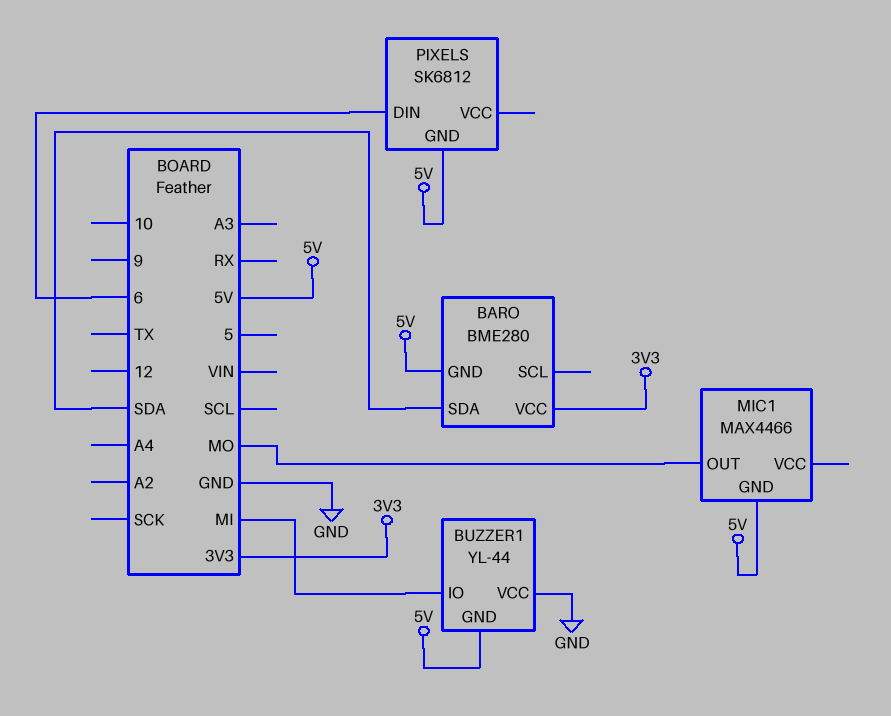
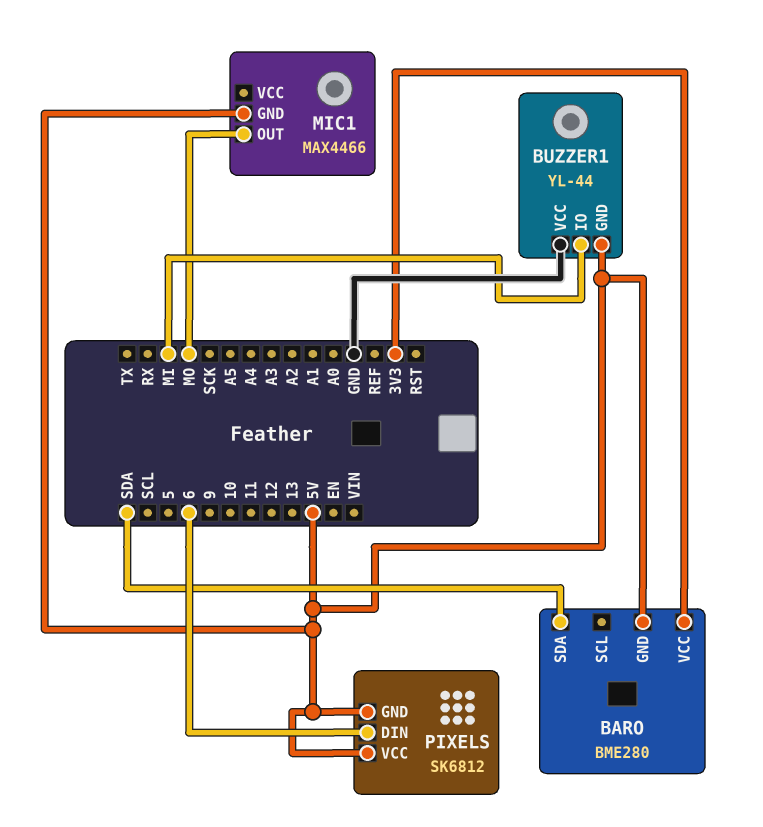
PIXELS pin VCC: none -> 5V

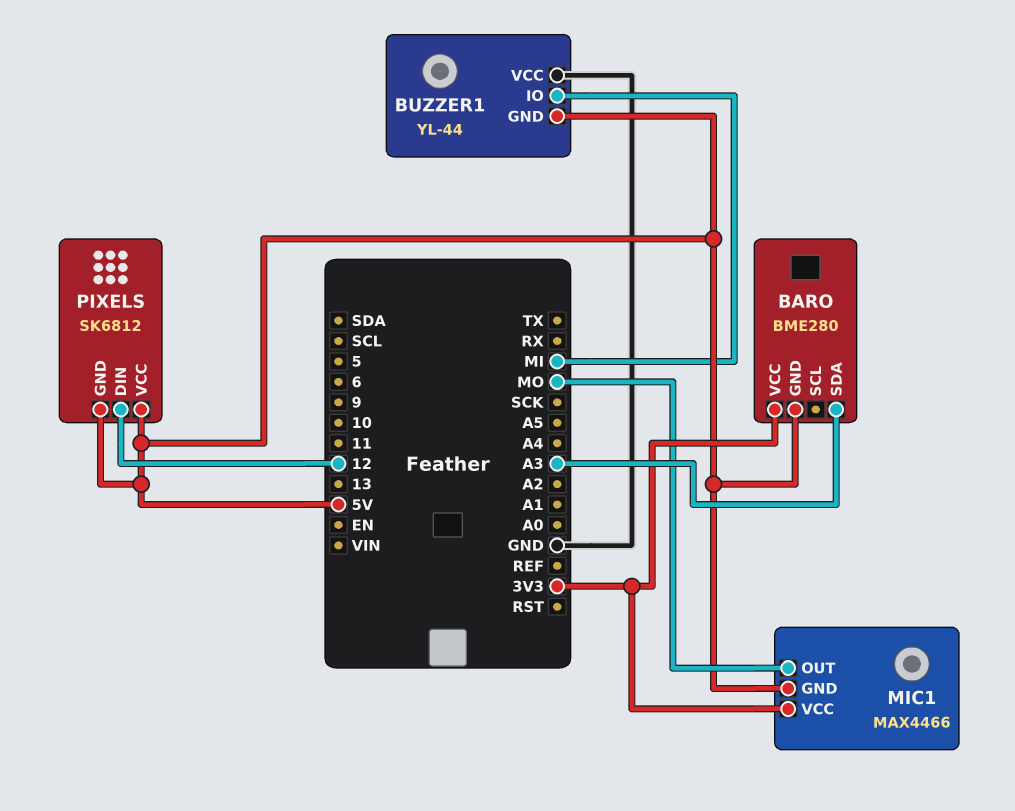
BARO pin SDA: SDA -> A3
MIC1 pin VCC: none -> 3V3
PIXELS pin DIN: 6 -> 12

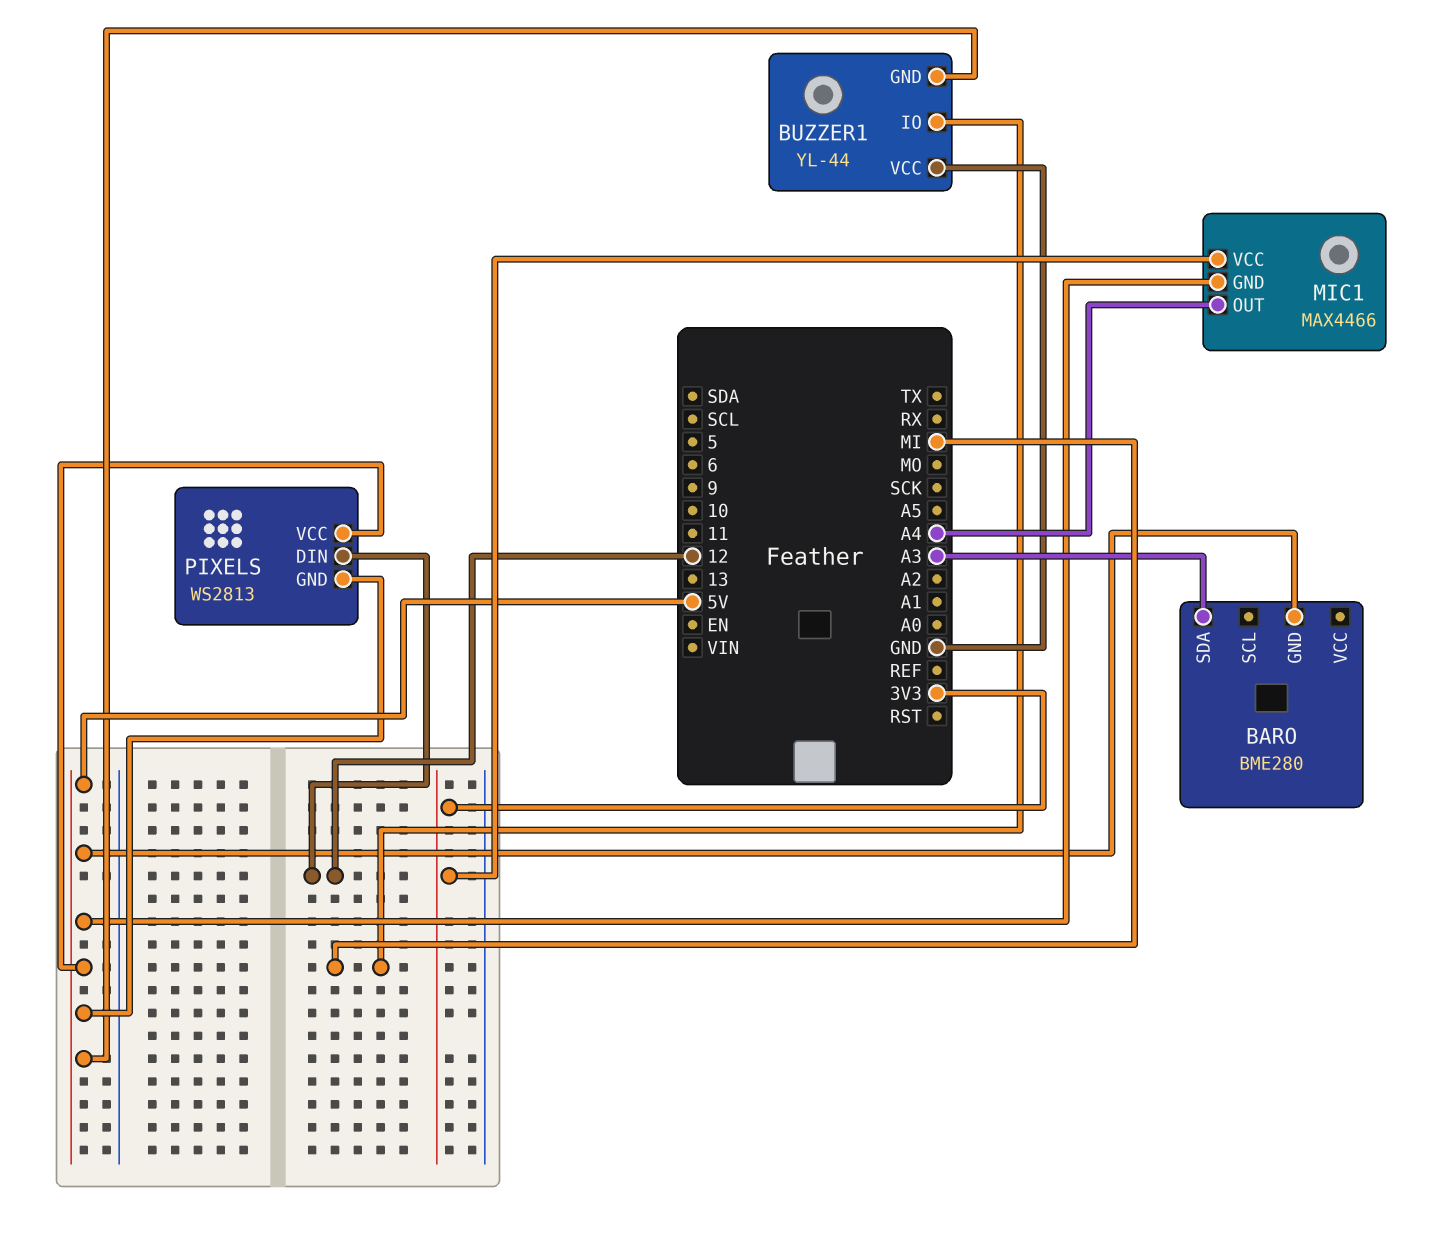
BARO pin VCC: 3V3 -> none
MIC1 pin OUT: MO -> A4
PIXELS: SK6812 -> WS2813

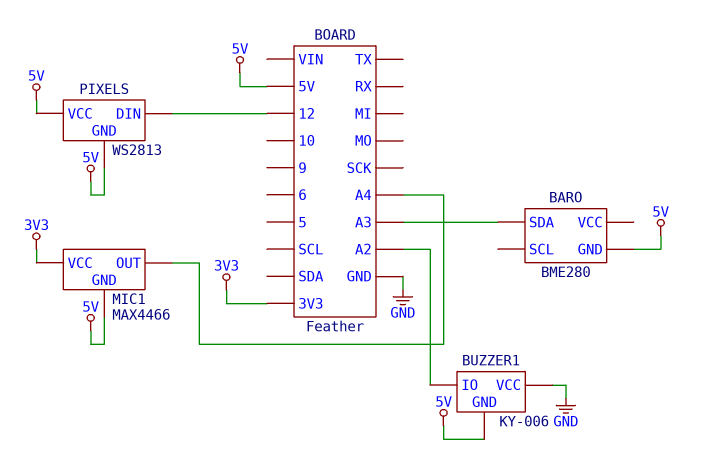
BUZZER1: YL-44 -> KY-006
BUZZER1 pin IO: MI -> A2

